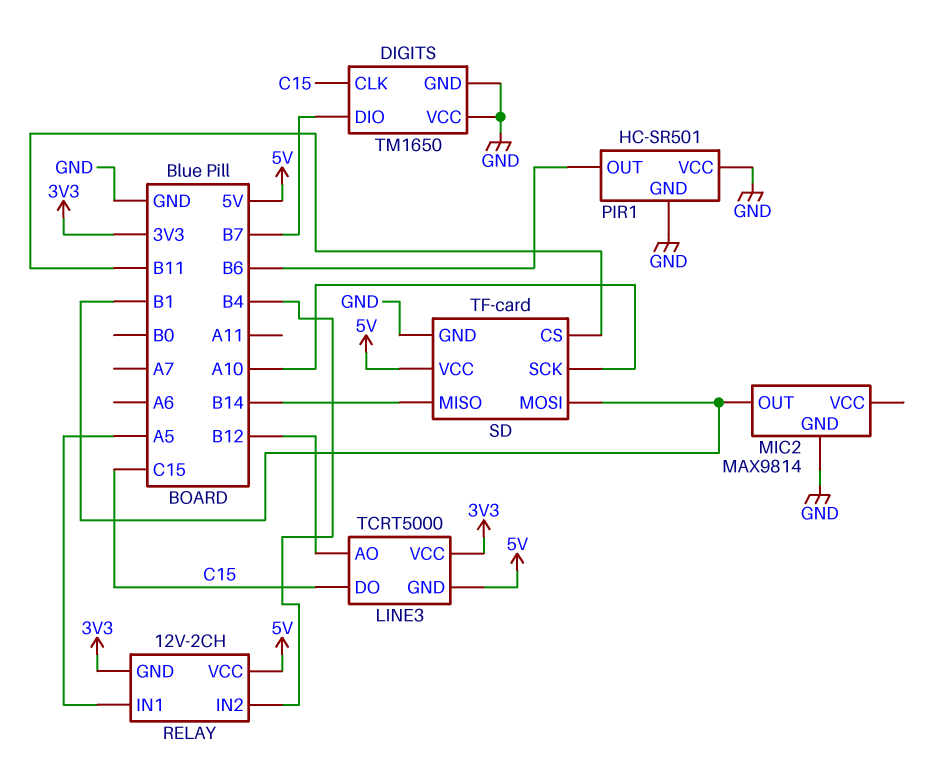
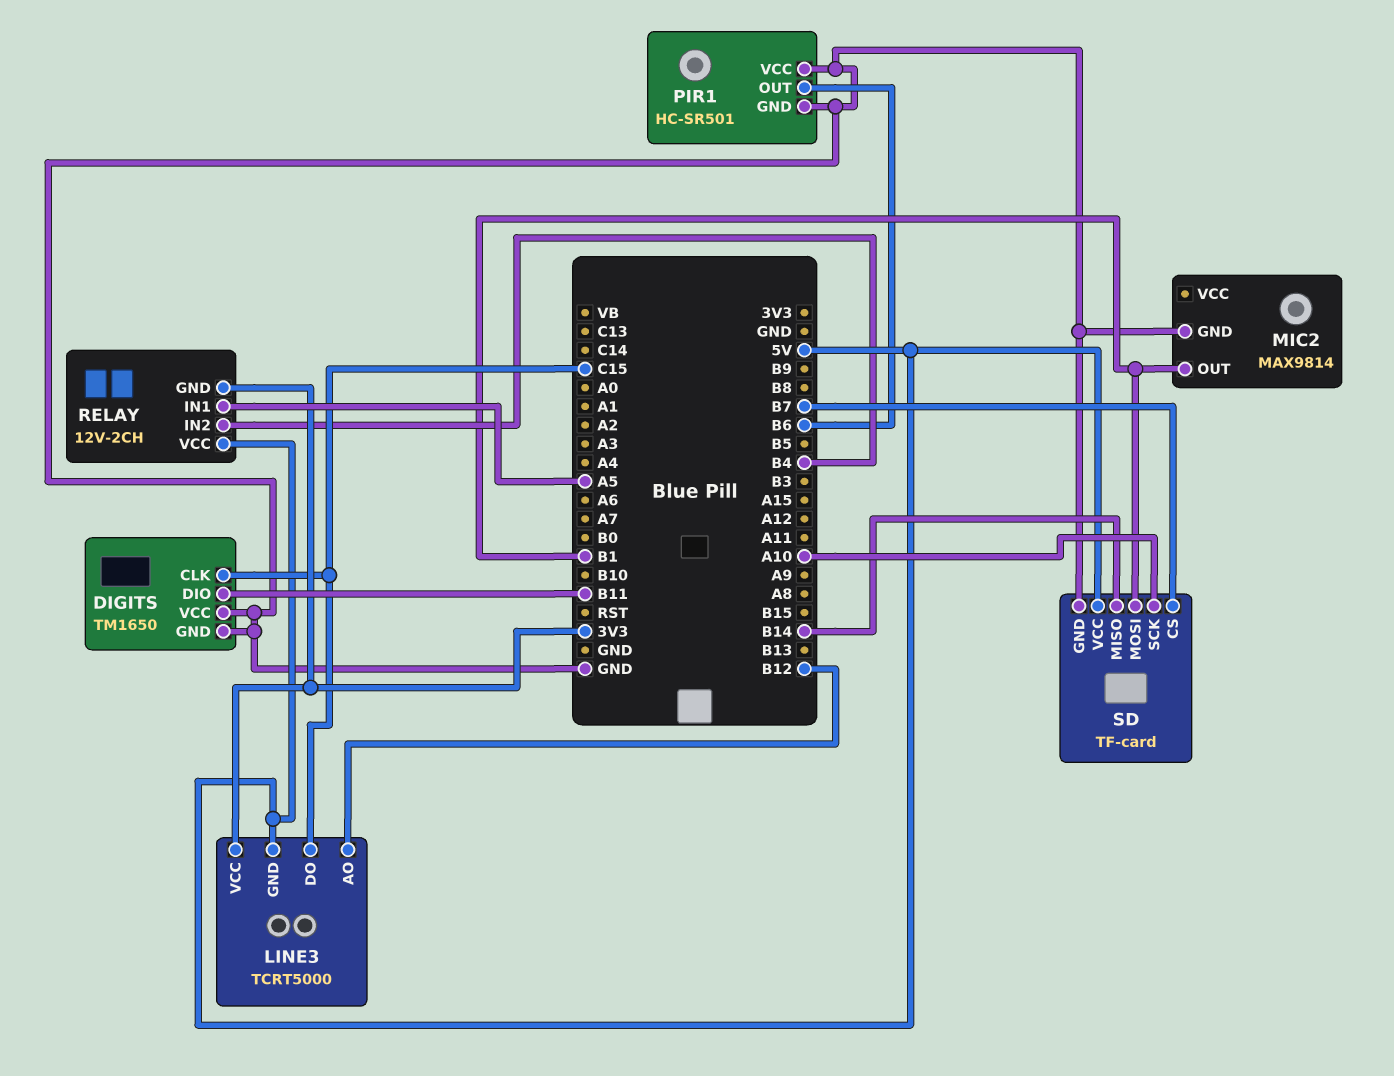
DIGITS pin DIO: B7 -> B11
SD pin CS: B11 -> B7

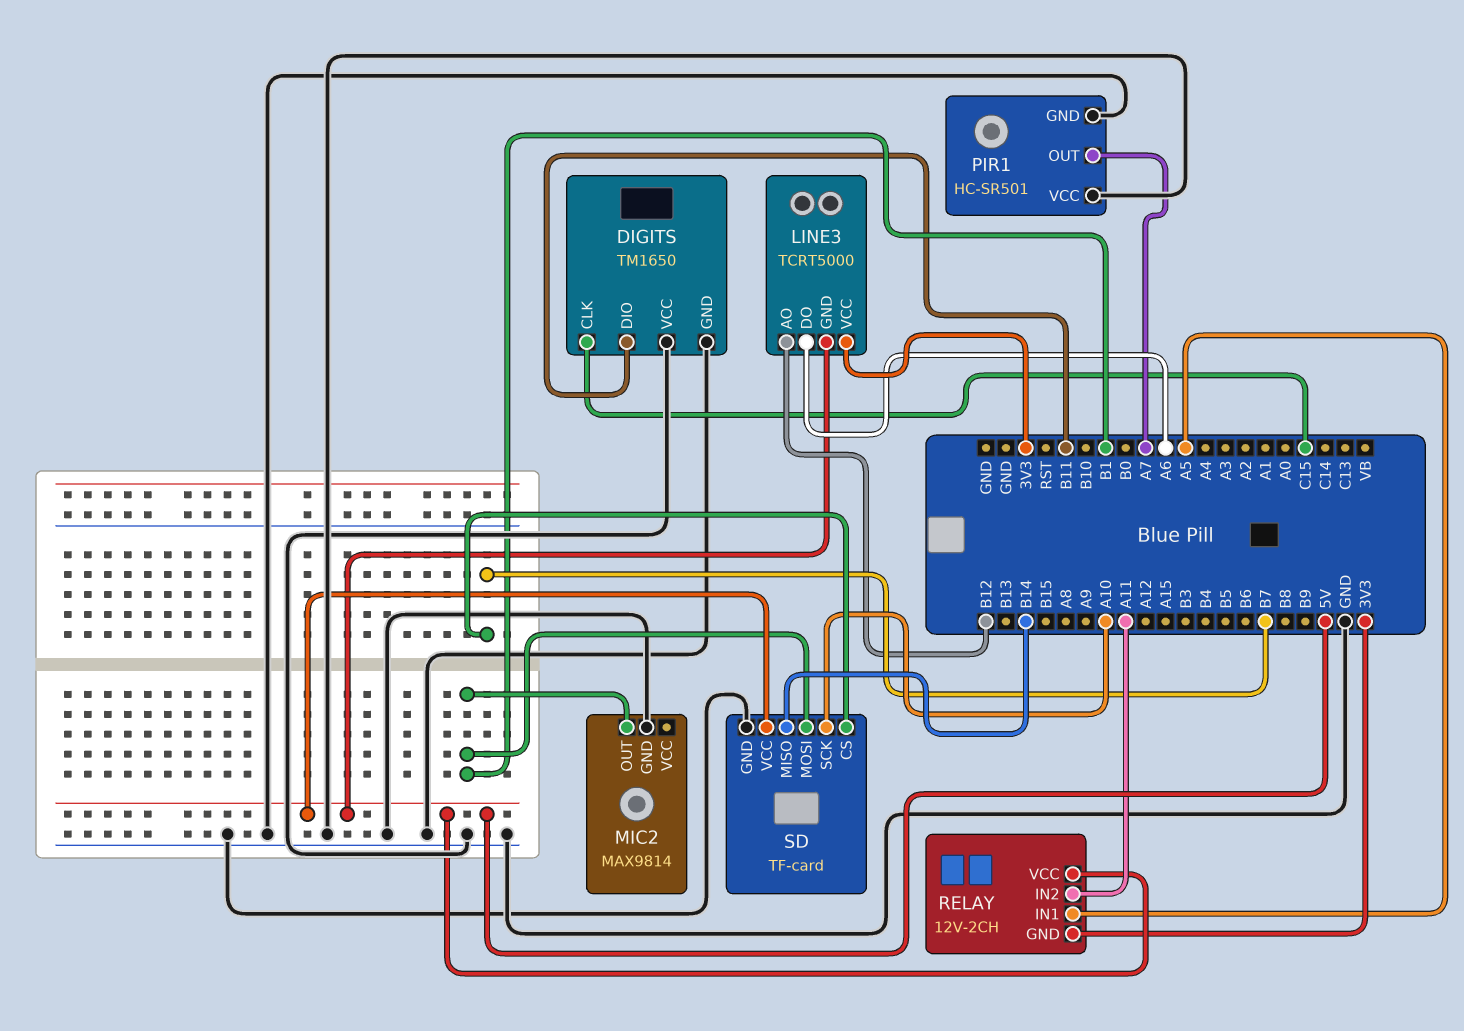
LINE3 pin DO: C15 -> A6
PIR1 pin OUT: B6 -> A7
RELAY pin IN2: B4 -> A11

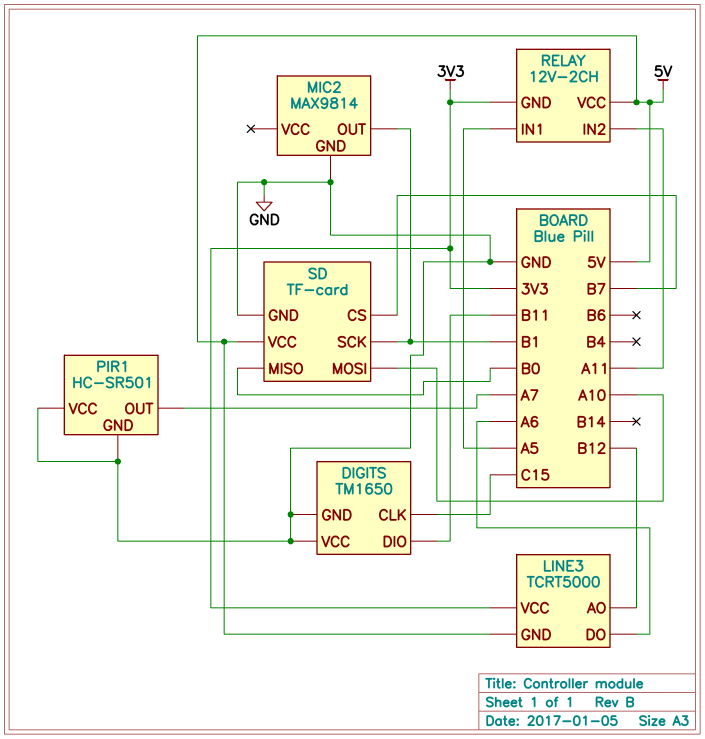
SD pin MISO: B14 -> B0
SD pin MOSI: B1 -> A10
SD pin SCK: A10 -> B1

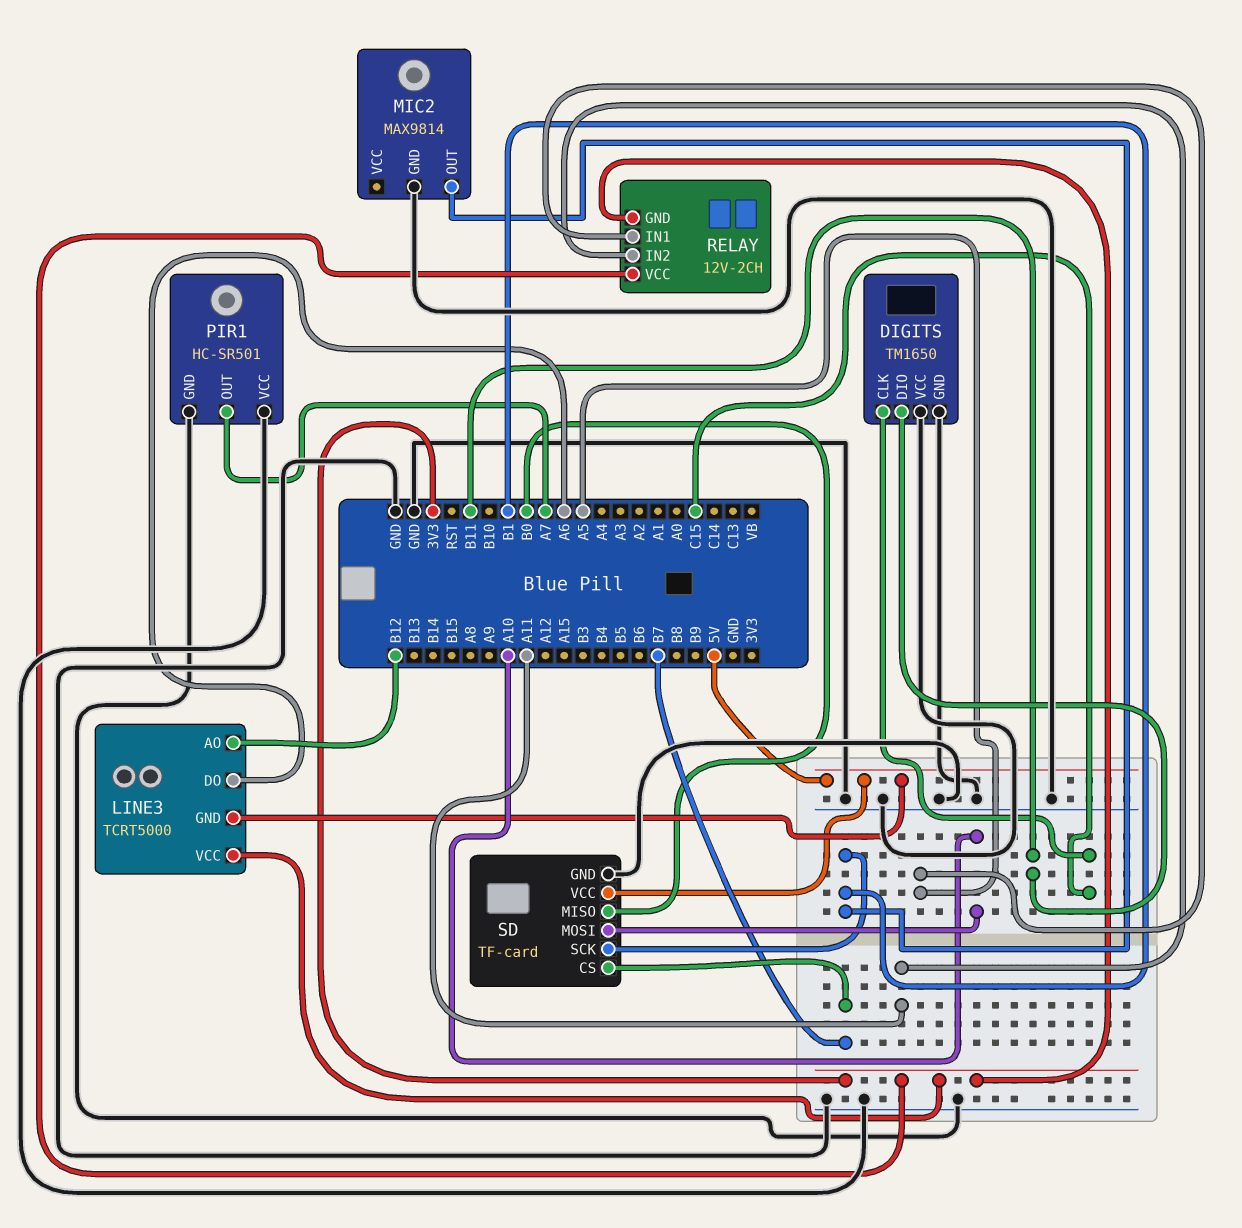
RELAY pin VCC: 5V -> 3V3

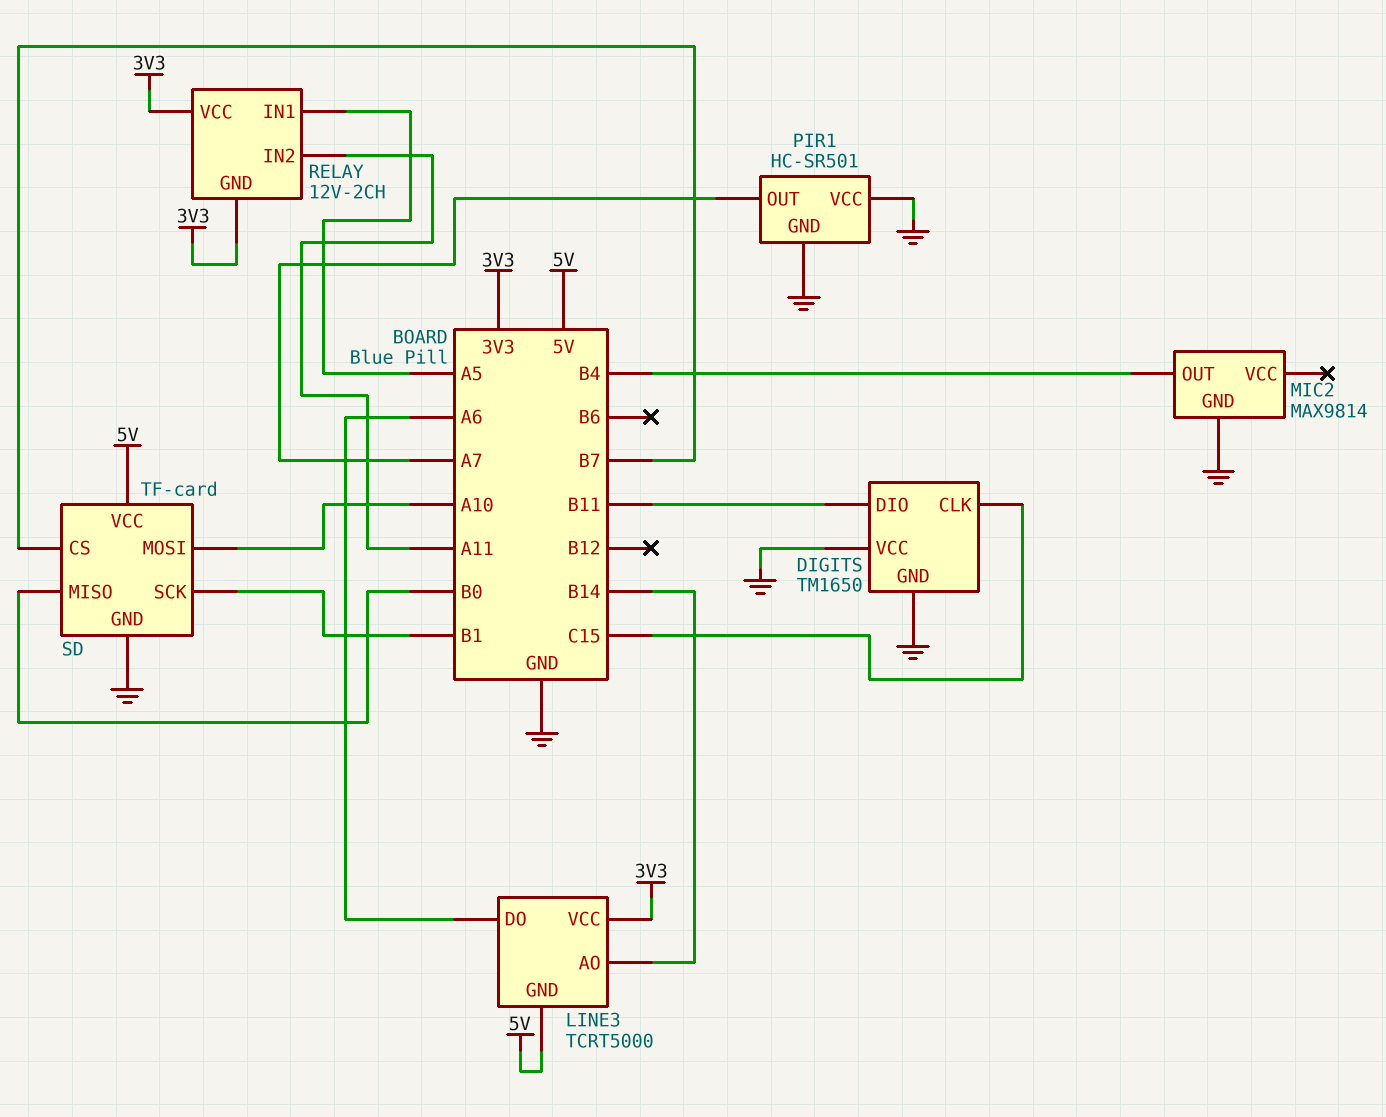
LINE3 pin AO: B12 -> B14
MIC2 pin OUT: B1 -> B4

